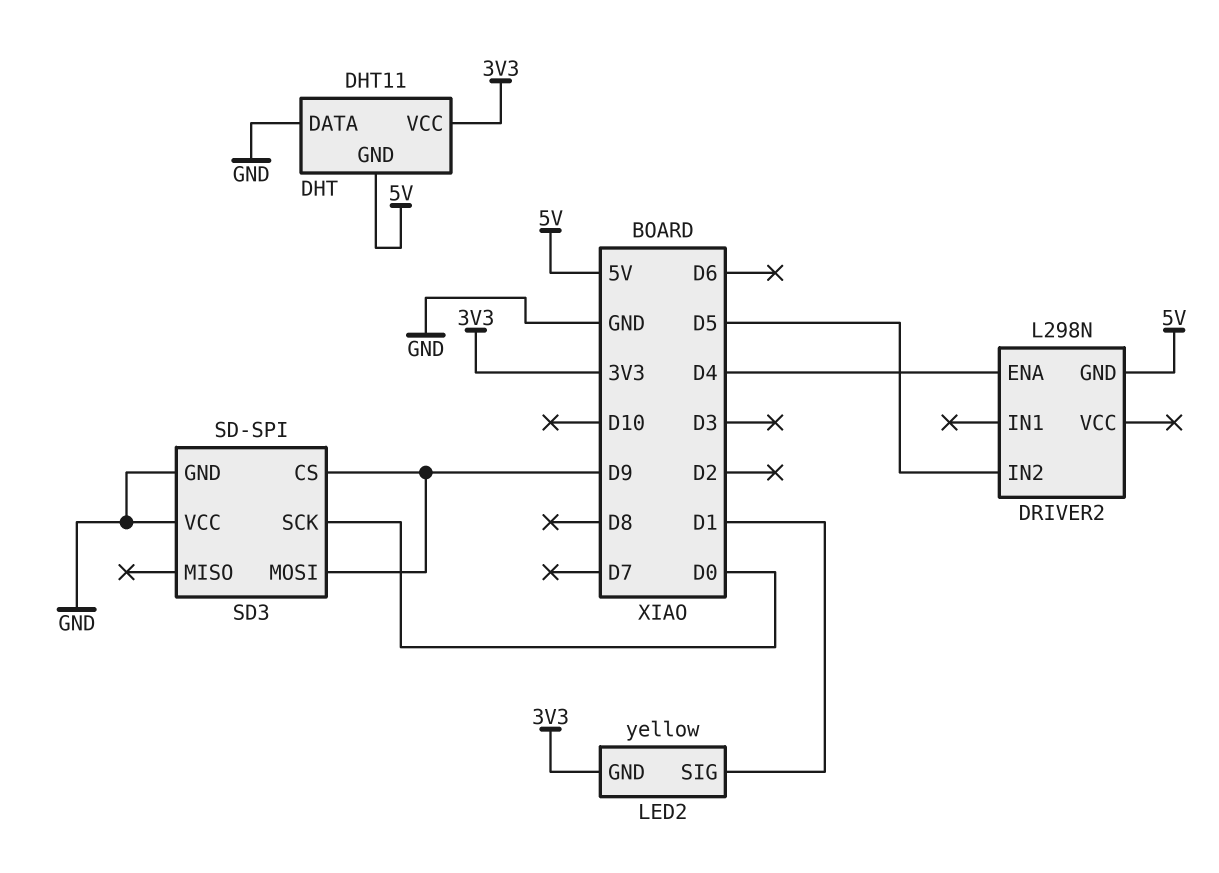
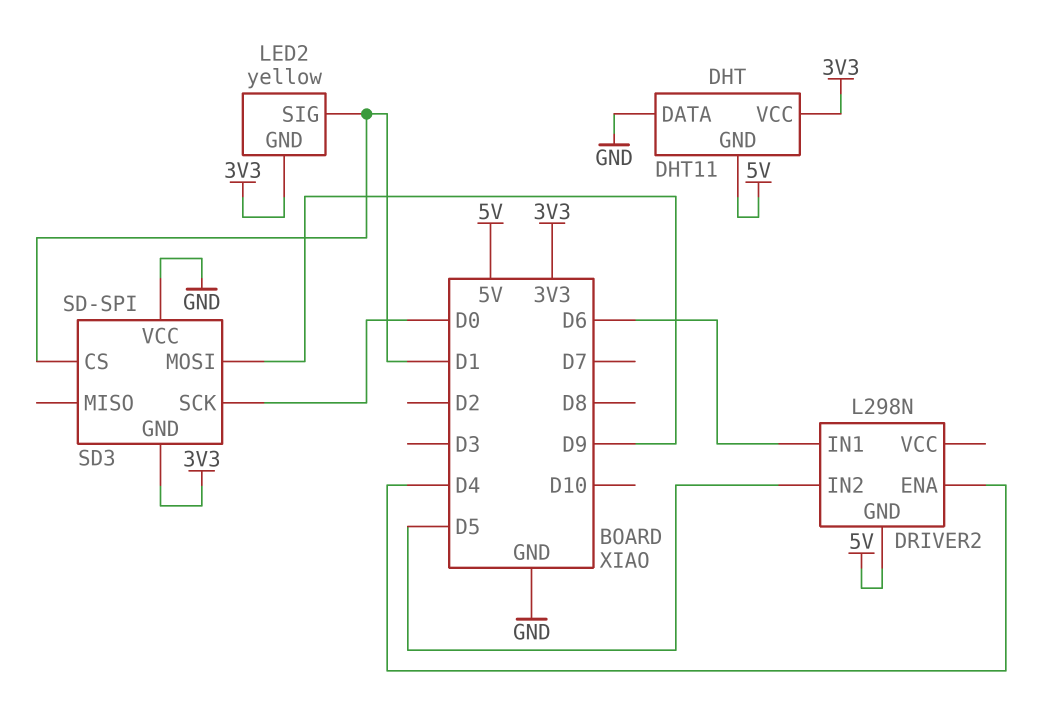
DRIVER2 pin IN1: none -> D6
SD3 pin CS: D9 -> D1
SD3 pin GND: GND -> 3V3

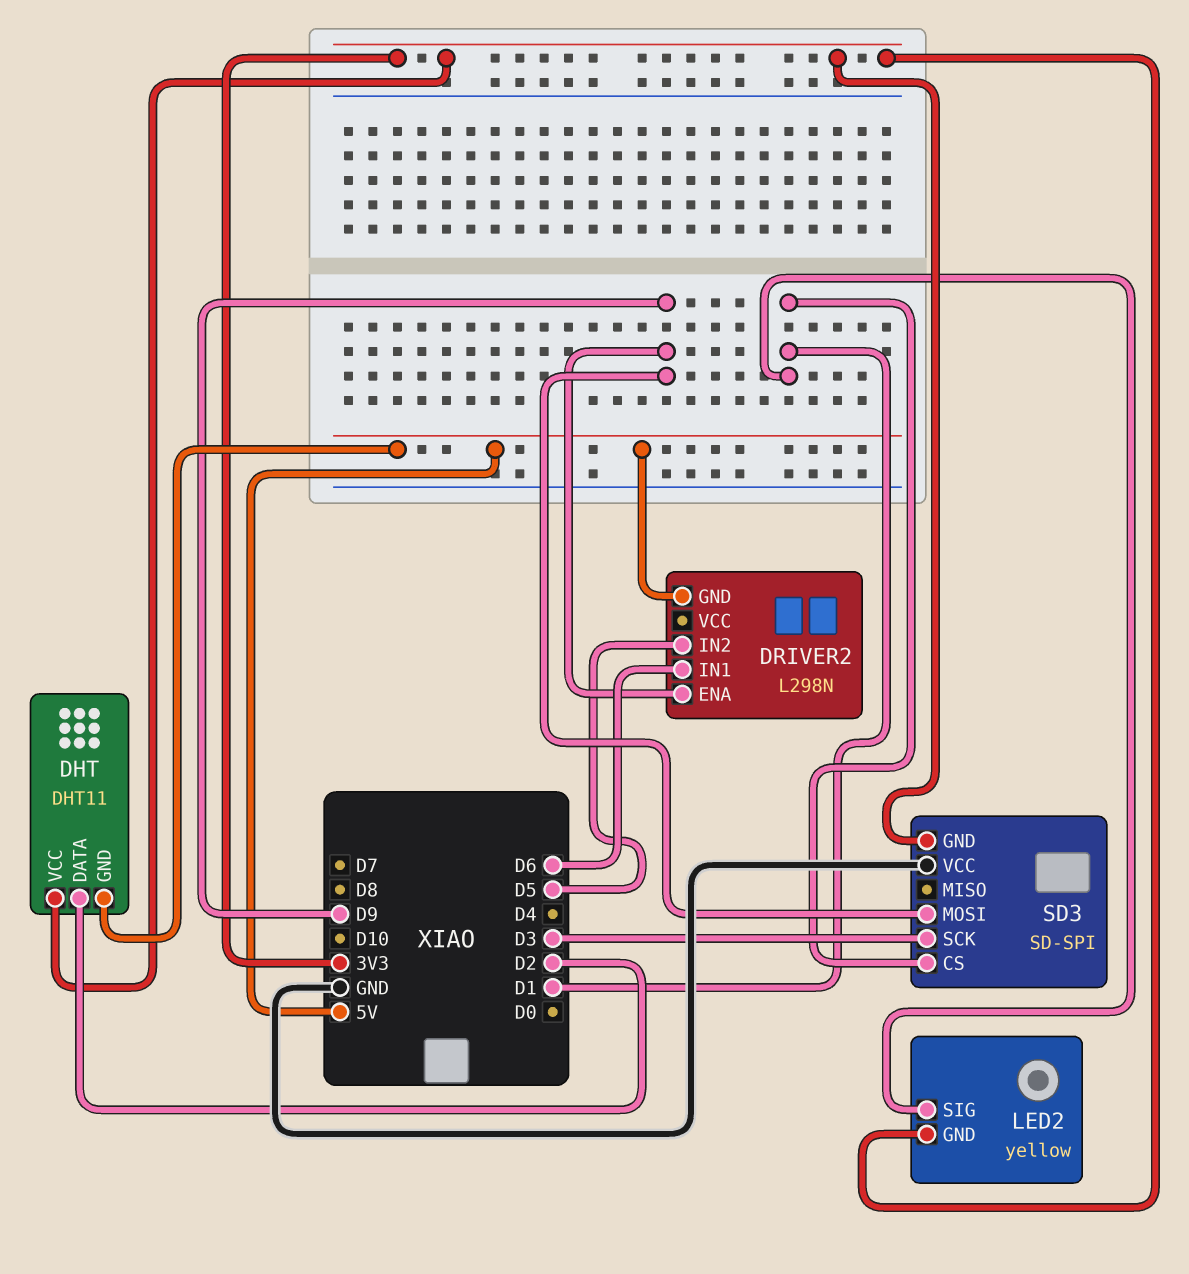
DHT pin DATA: GND -> D2
DRIVER2 pin ENA: D4 -> D9
SD3 pin SCK: D0 -> D3

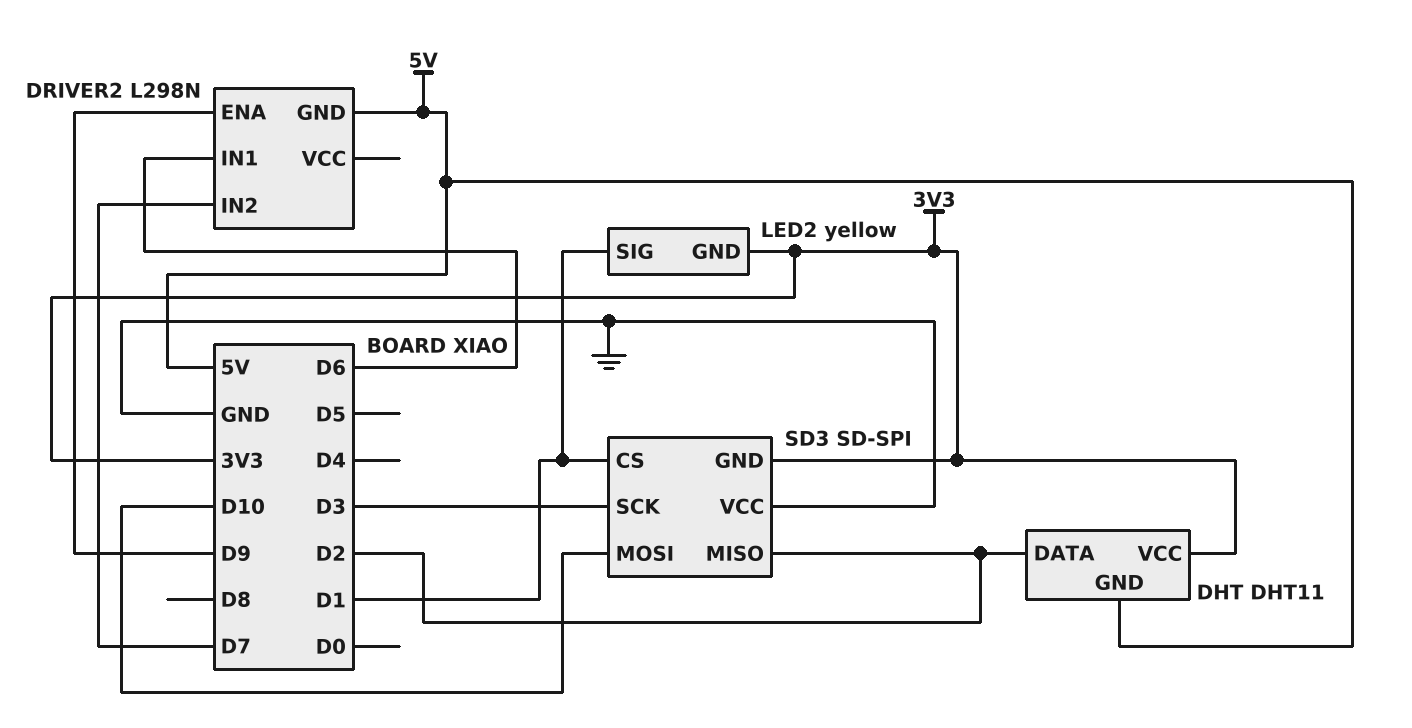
DRIVER2 pin IN2: D5 -> D7
SD3 pin MISO: none -> D2
SD3 pin MOSI: D9 -> D10

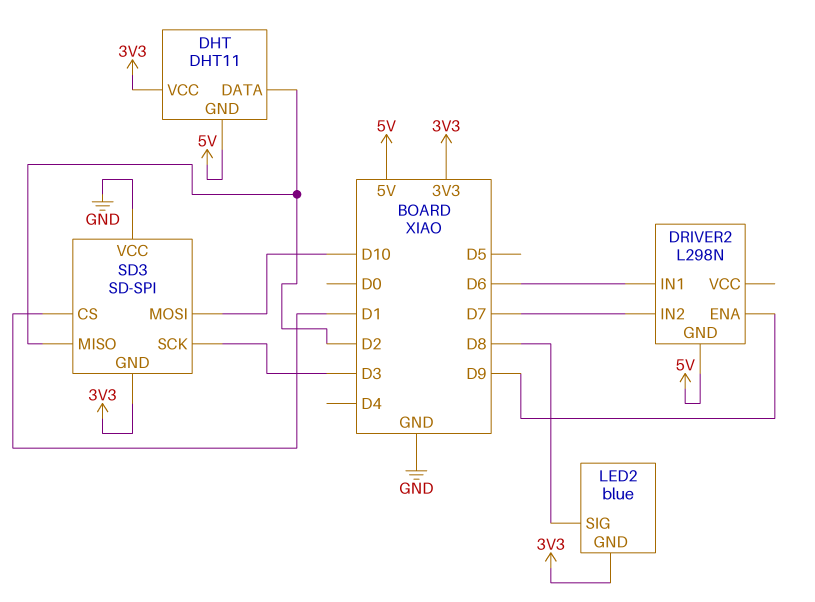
LED2: yellow -> blue
LED2 pin SIG: D1 -> D8

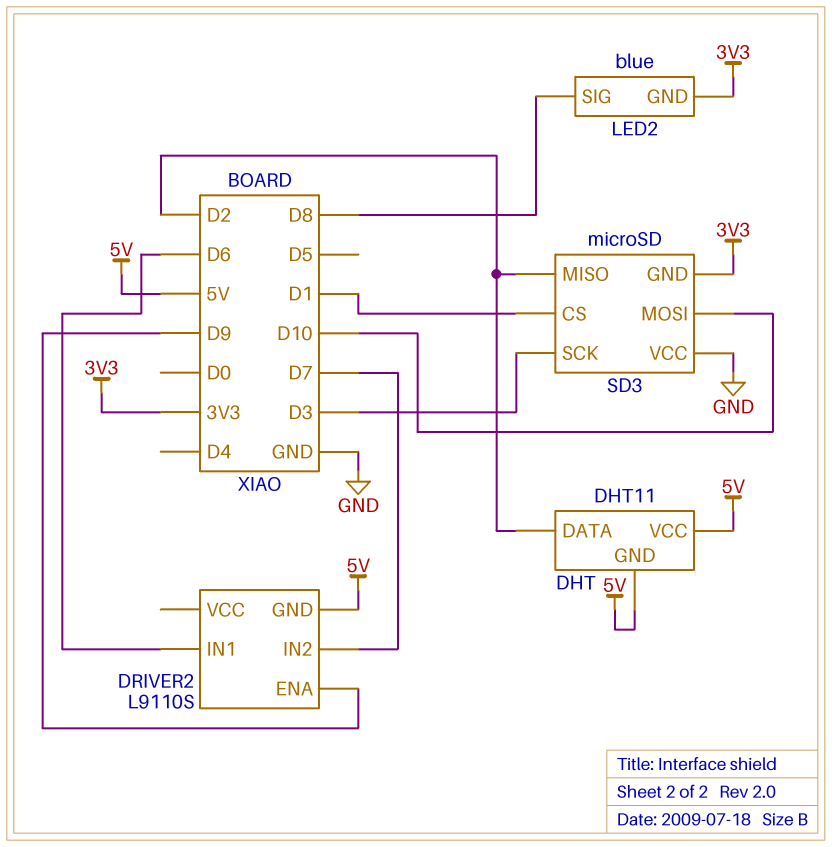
DHT pin VCC: 3V3 -> 5V
DRIVER2: L298N -> L9110S
SD3: SD-SPI -> microSD

